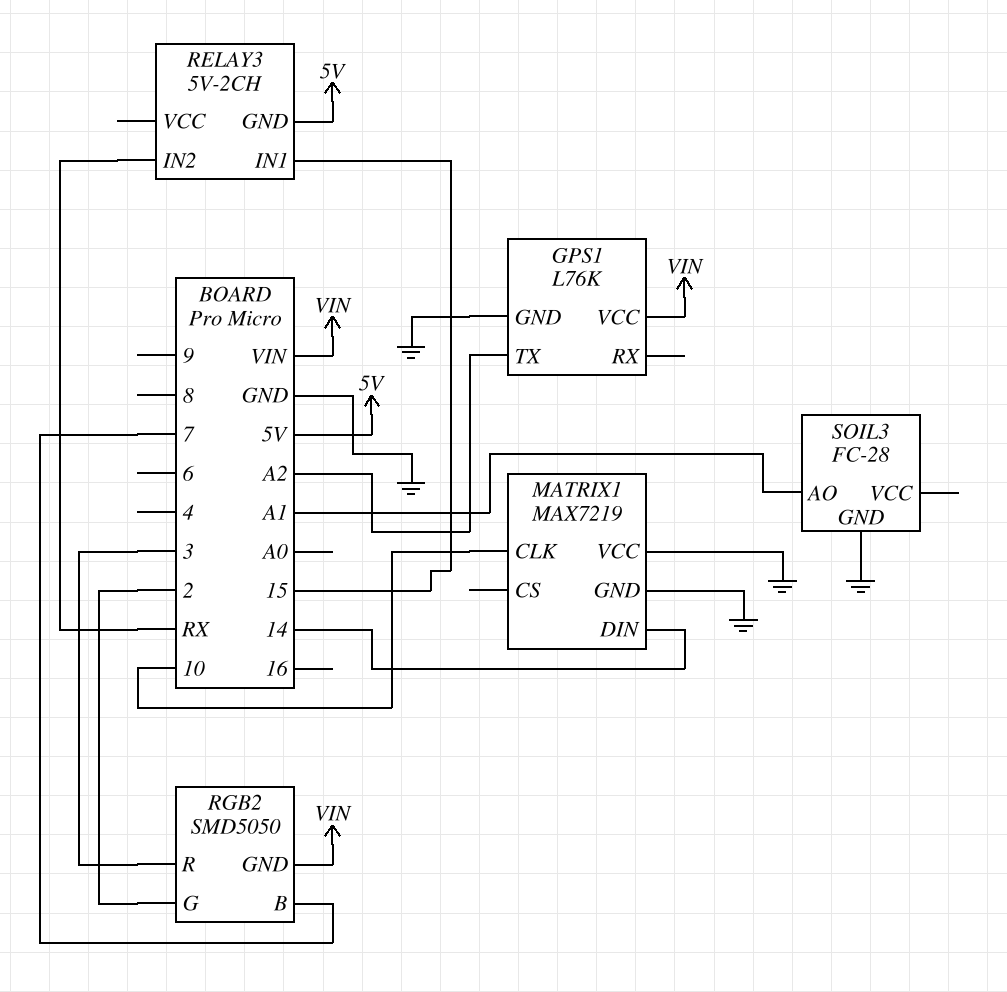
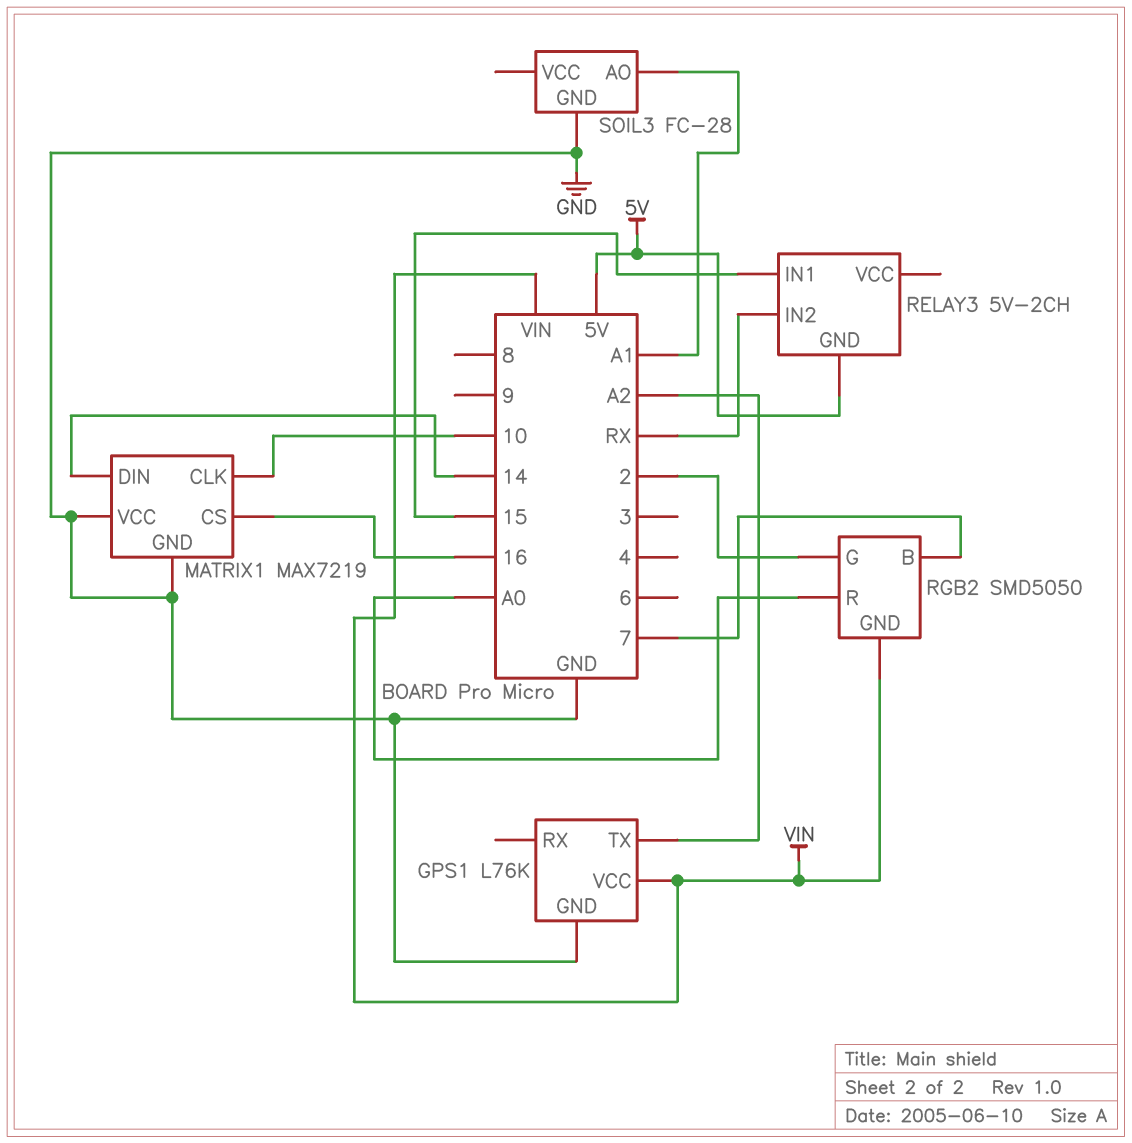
MATRIX1 pin CS: none -> 16
RGB2 pin R: 3 -> A0

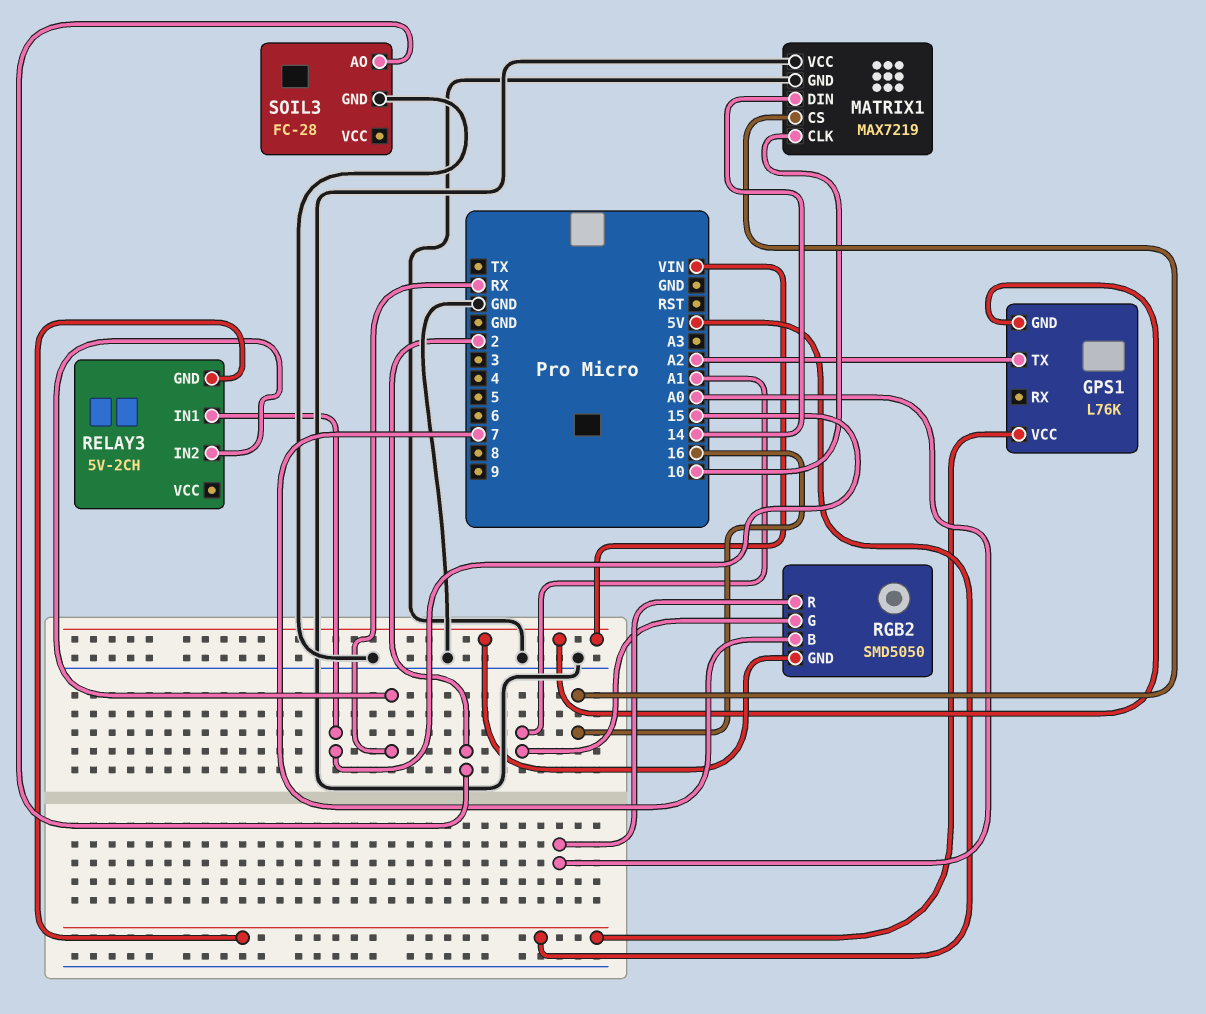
GPS1 pin GND: GND -> VIN
GPS1 pin VCC: VIN -> 5V
RGB2 pin G: 2 -> A1
SOIL3 pin AO: A1 -> 2

